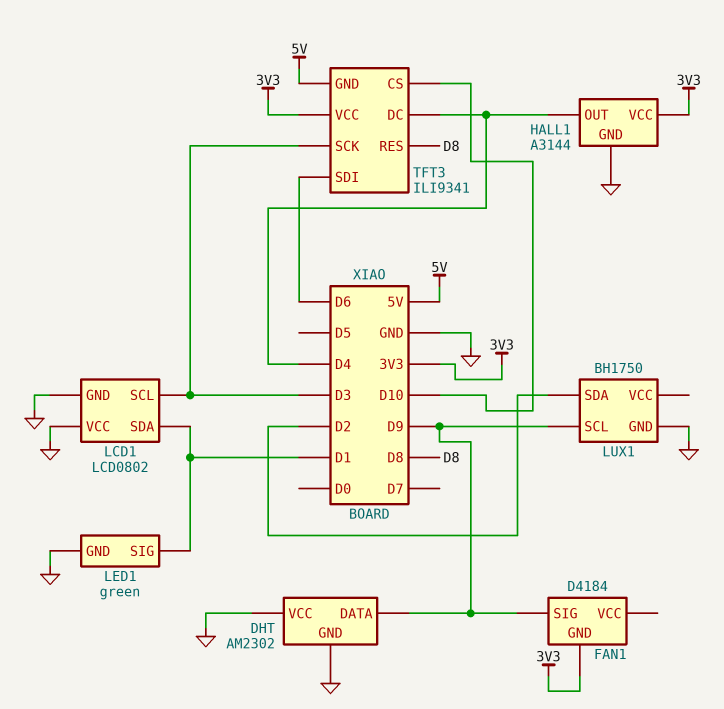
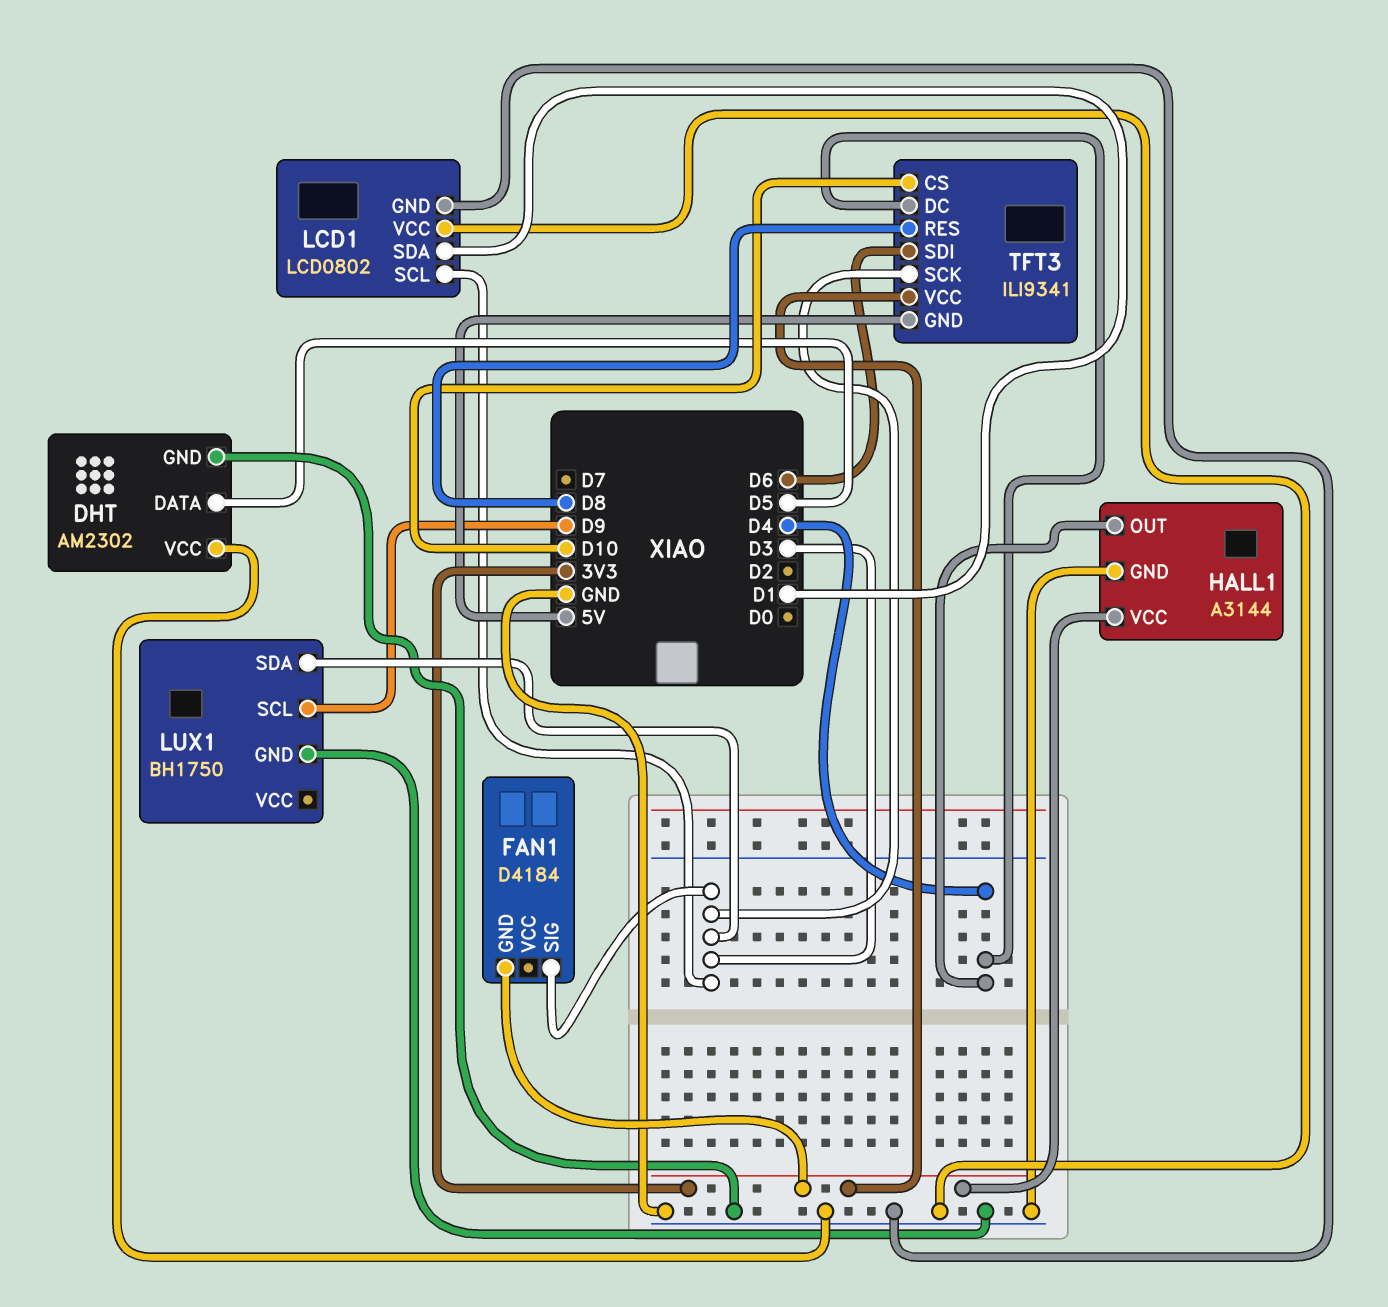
DHT pin DATA: D9 -> D5
FAN1 pin SIG: D9 -> D3
LED1: green -> none
LED1 pin GND: GND -> none
LED1 pin SIG: D1 -> none
LUX1 pin SDA: D2 -> D3

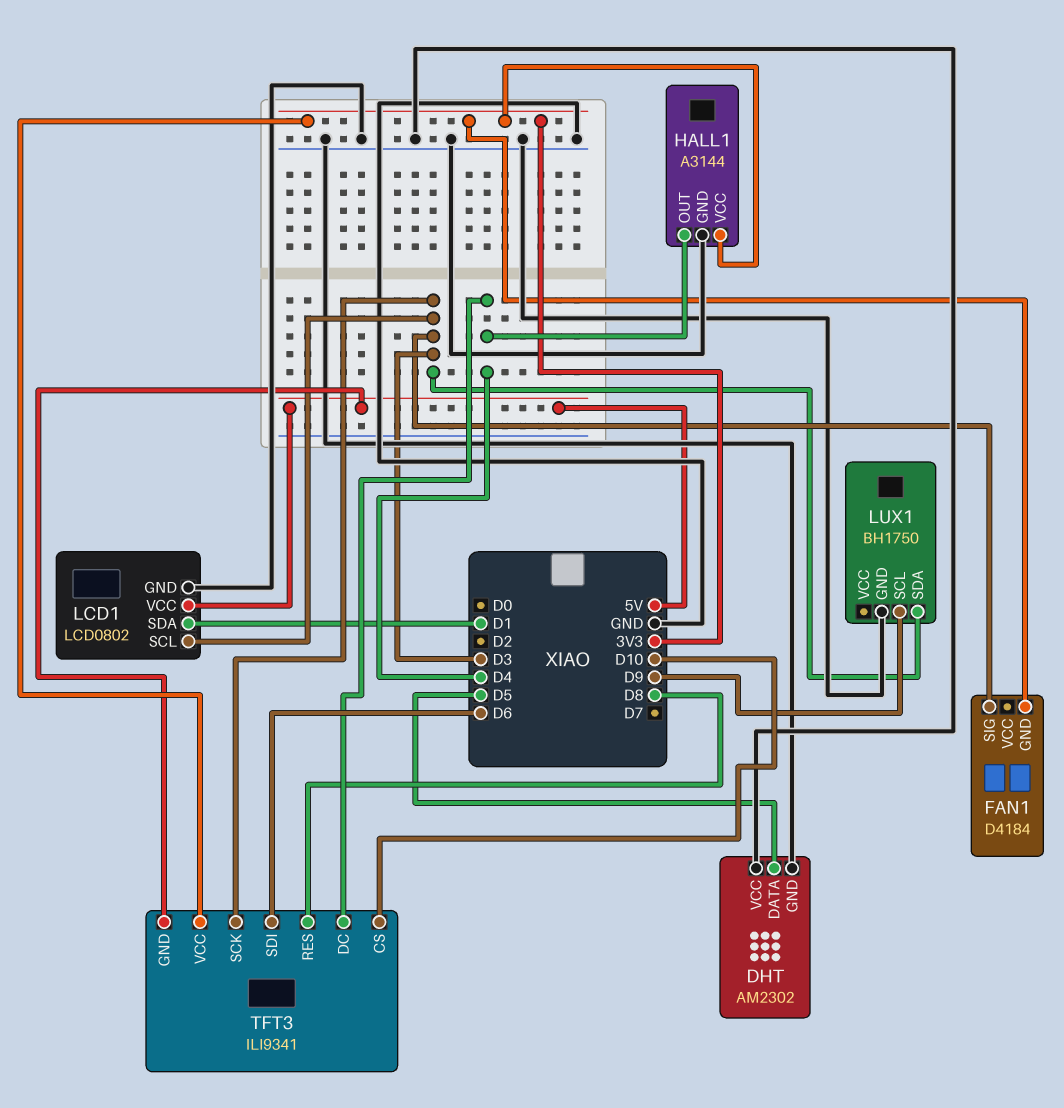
LCD1 pin VCC: GND -> 5V

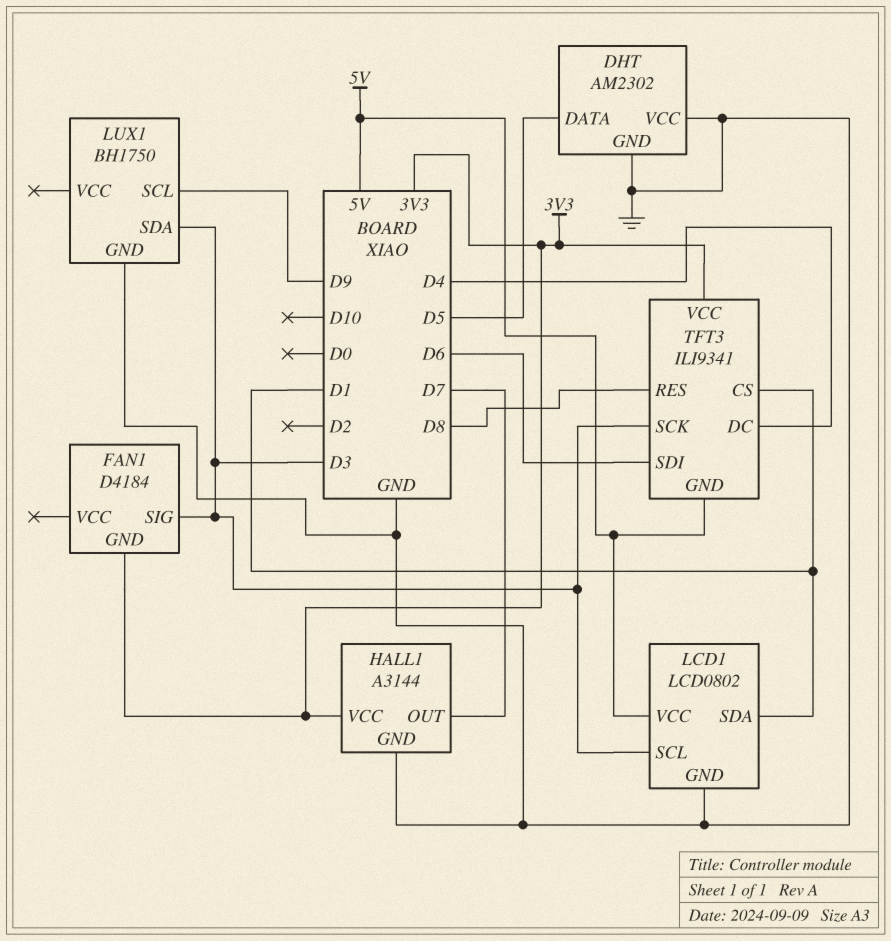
HALL1 pin OUT: D4 -> D7
TFT3 pin CS: D10 -> D1

